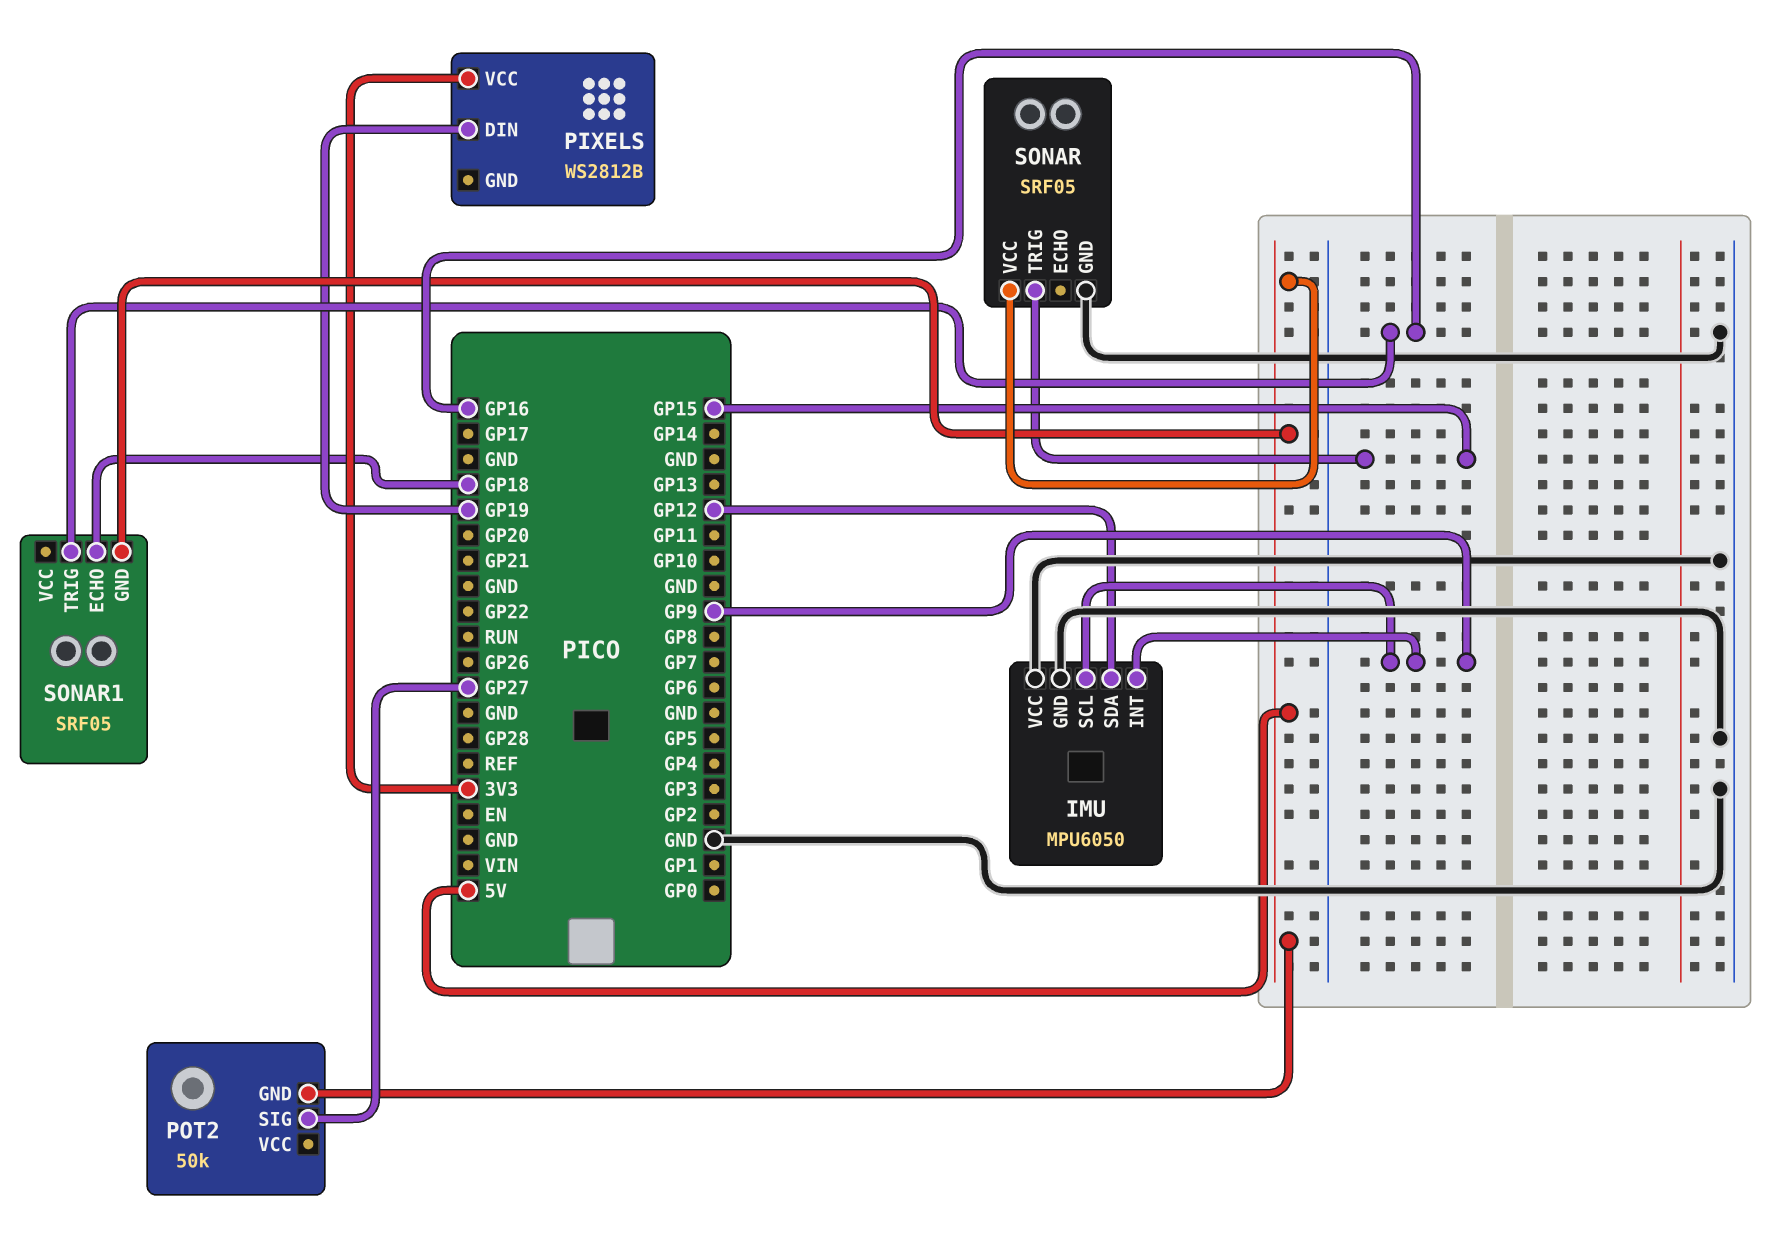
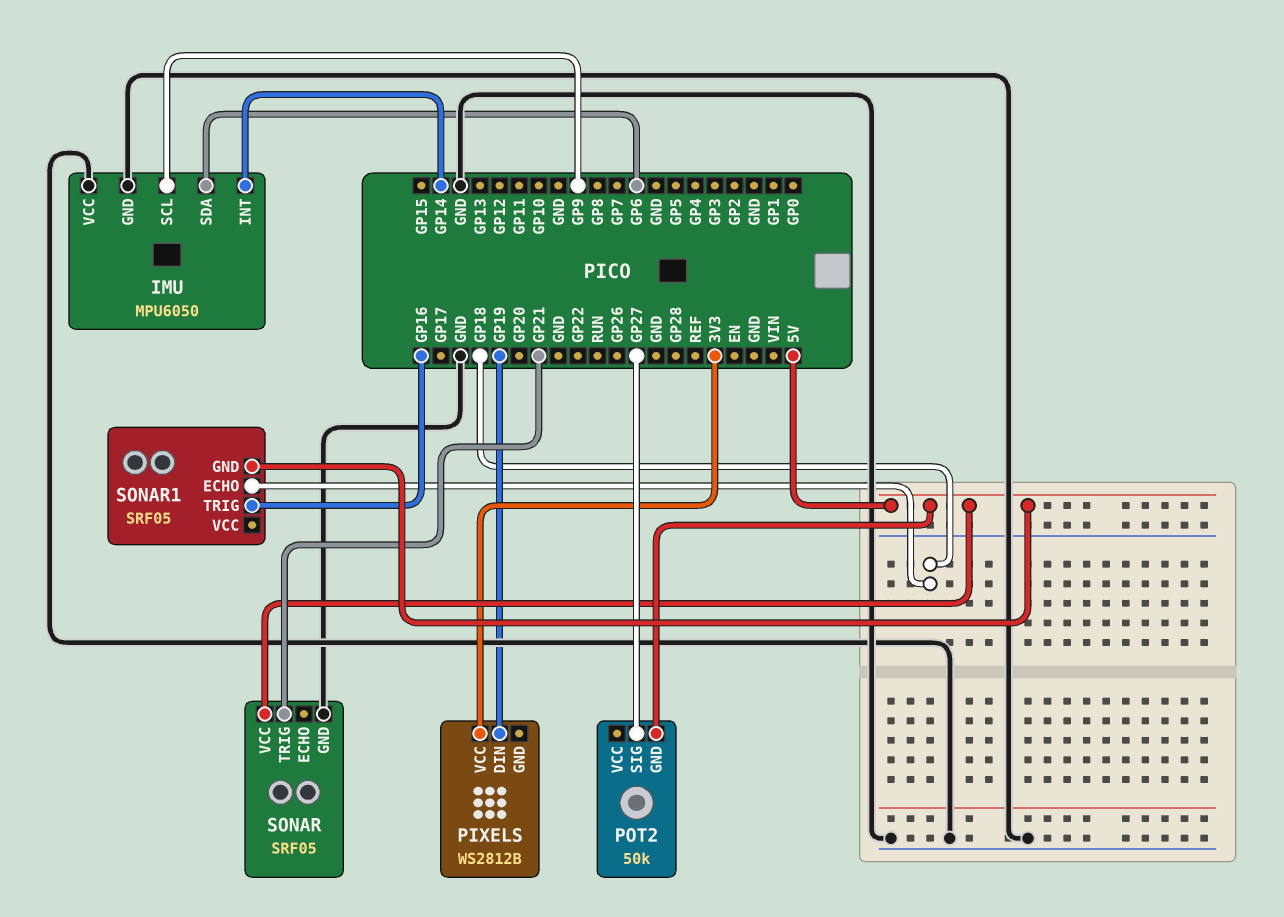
IMU pin INT: GP9 -> GP14
IMU pin SDA: GP12 -> GP6
SONAR pin TRIG: GP15 -> GP21

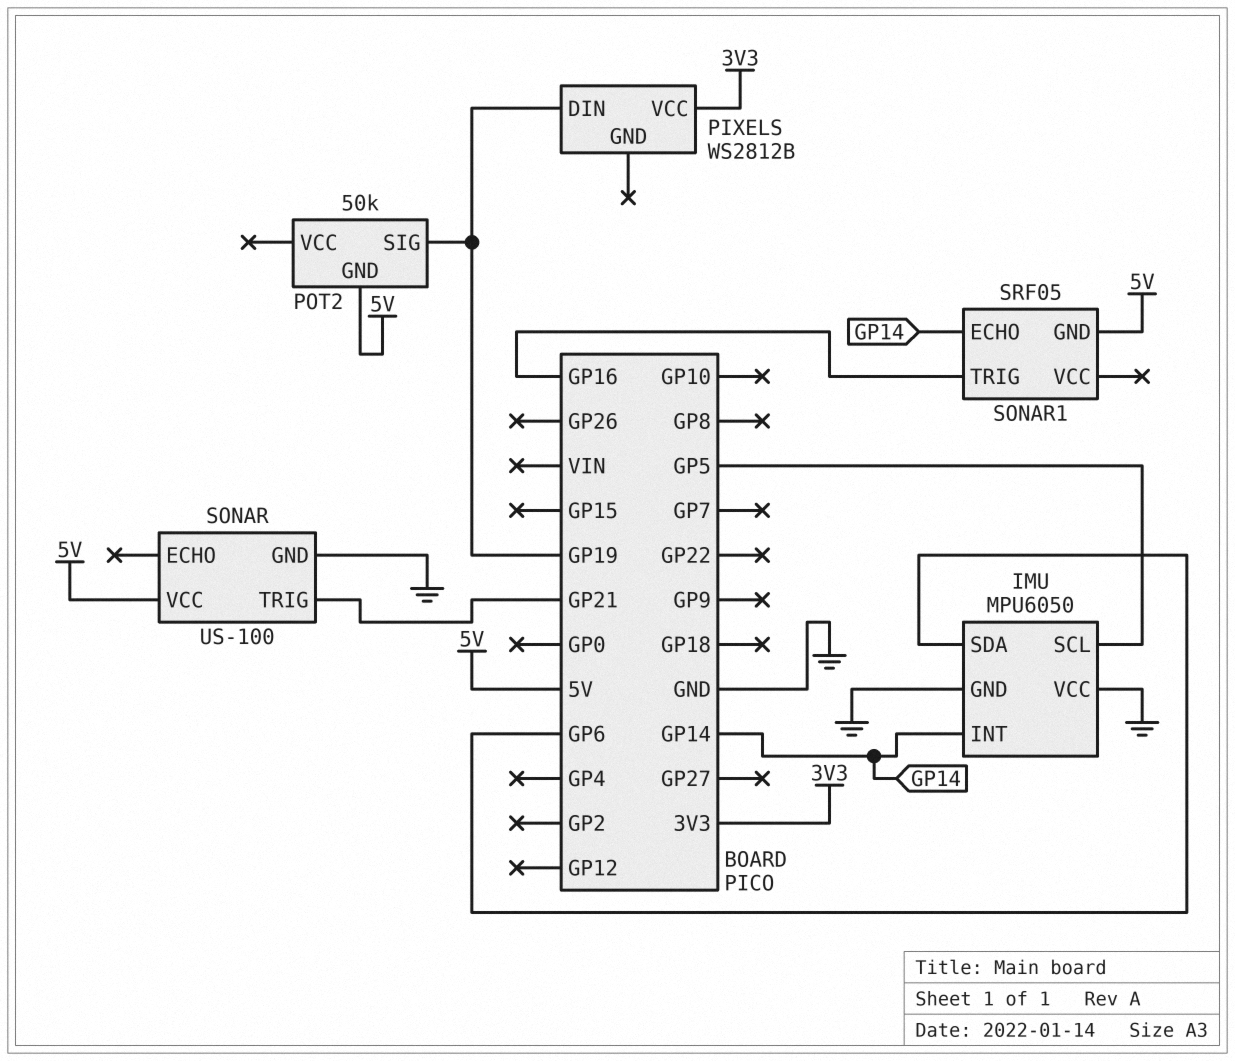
IMU pin SCL: GP9 -> GP5
POT2 pin SIG: GP27 -> GP19
SONAR: SRF05 -> US-100
SONAR1 pin ECHO: GP18 -> GP14

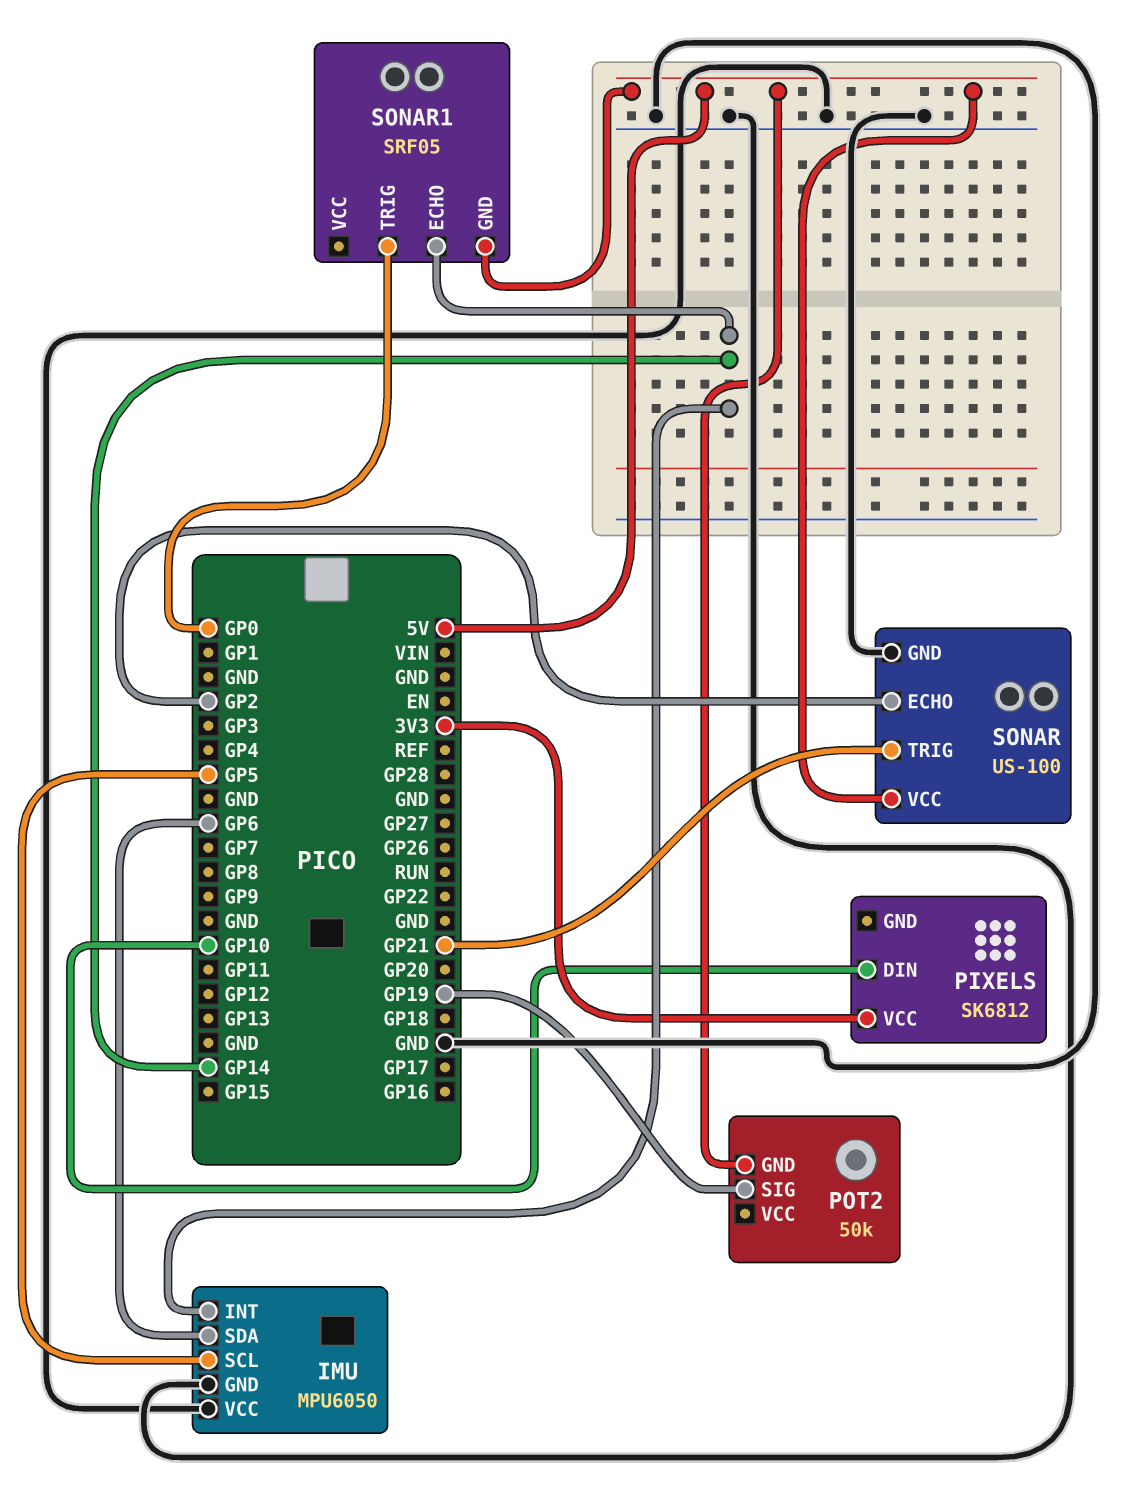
PIXELS: WS2812B -> SK6812
PIXELS pin DIN: GP19 -> GP10
SONAR pin ECHO: none -> GP2
SONAR1 pin TRIG: GP16 -> GP0

